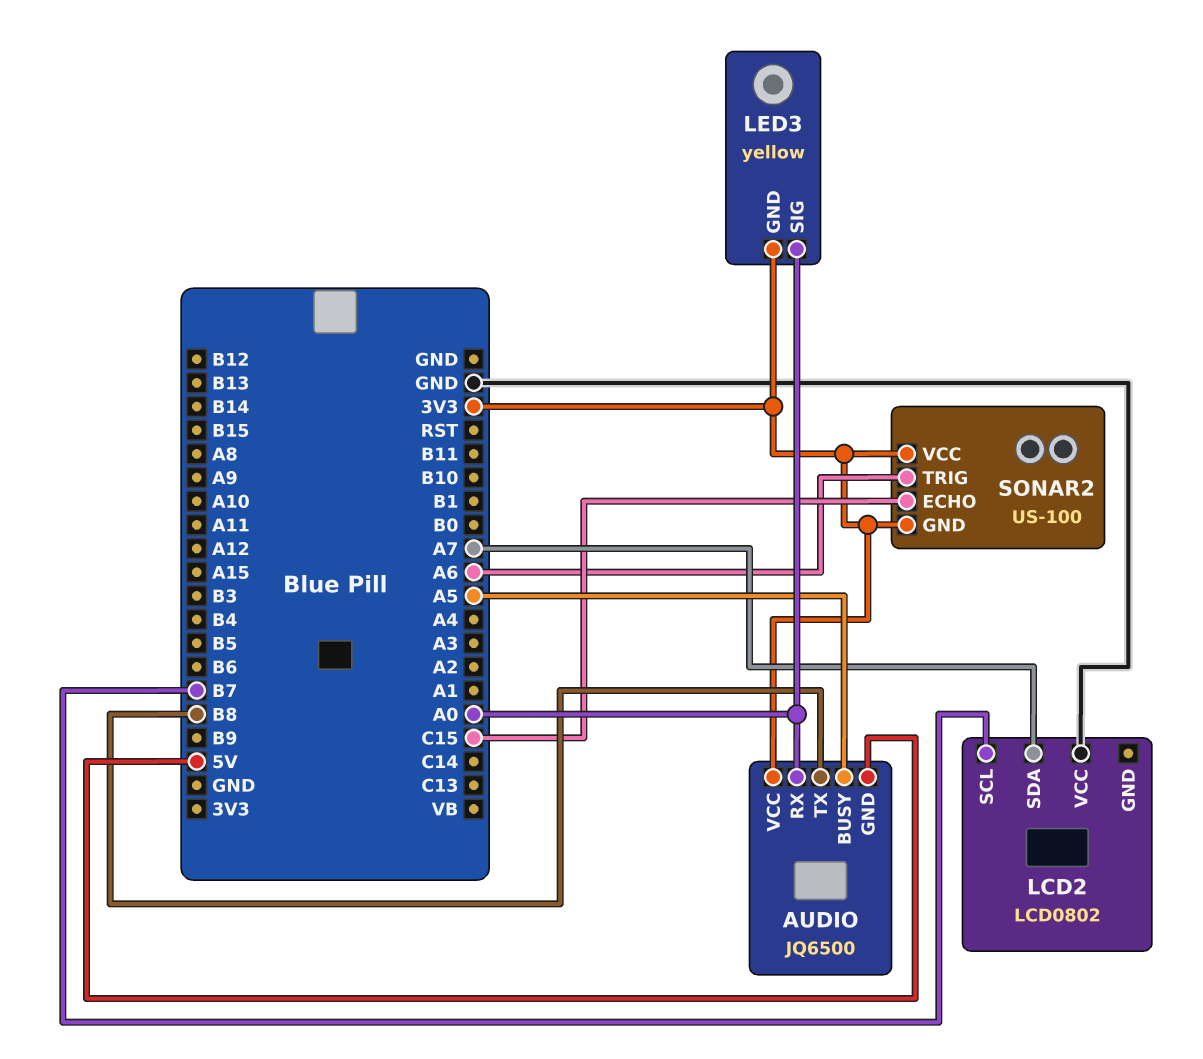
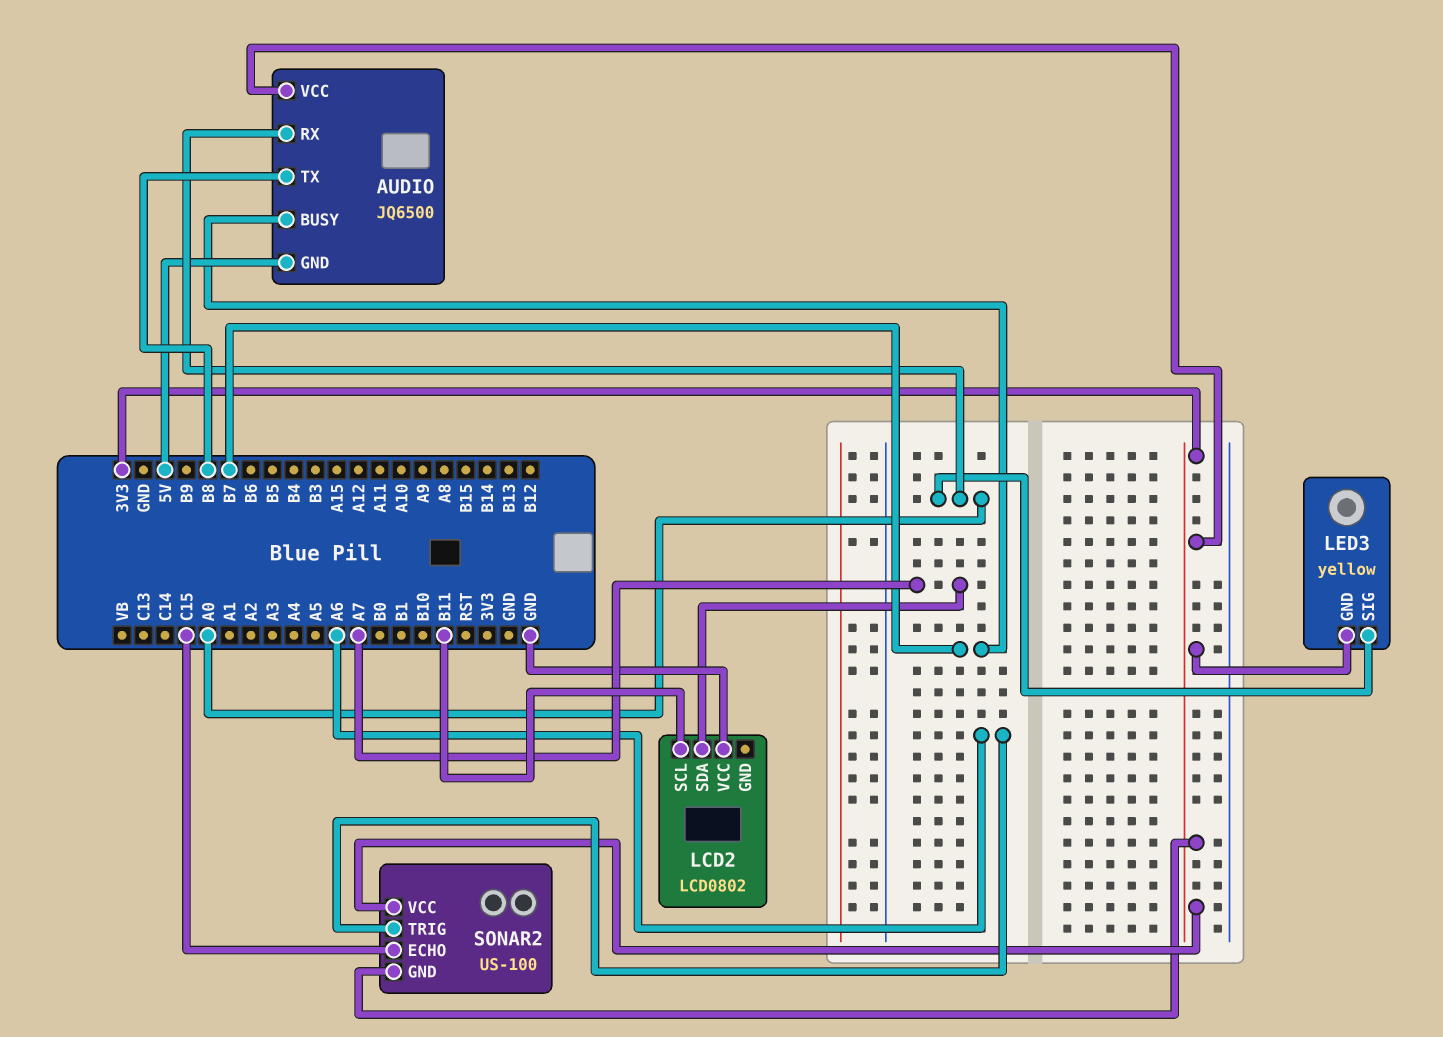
AUDIO pin BUSY: A5 -> B7
LCD2 pin SCL: B7 -> B11

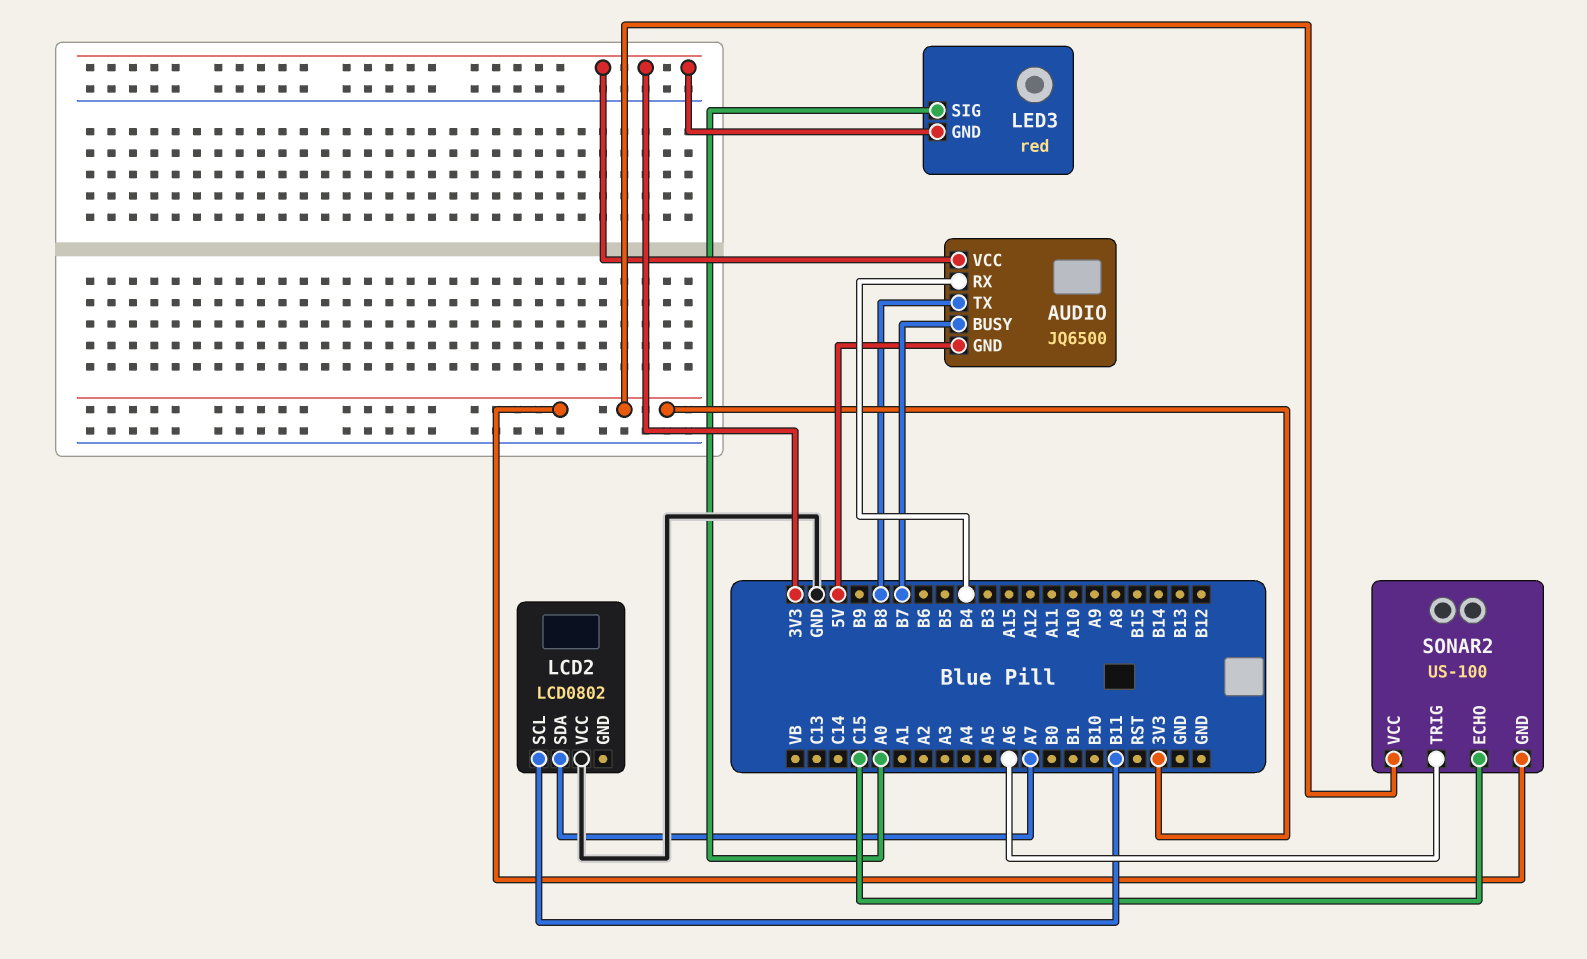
AUDIO pin RX: A0 -> B4
LED3: yellow -> red

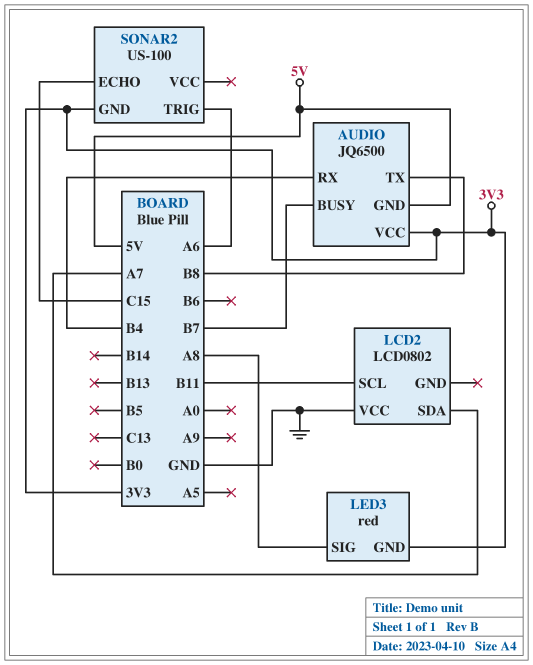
LED3 pin SIG: A0 -> A8
SONAR2 pin VCC: 3V3 -> none

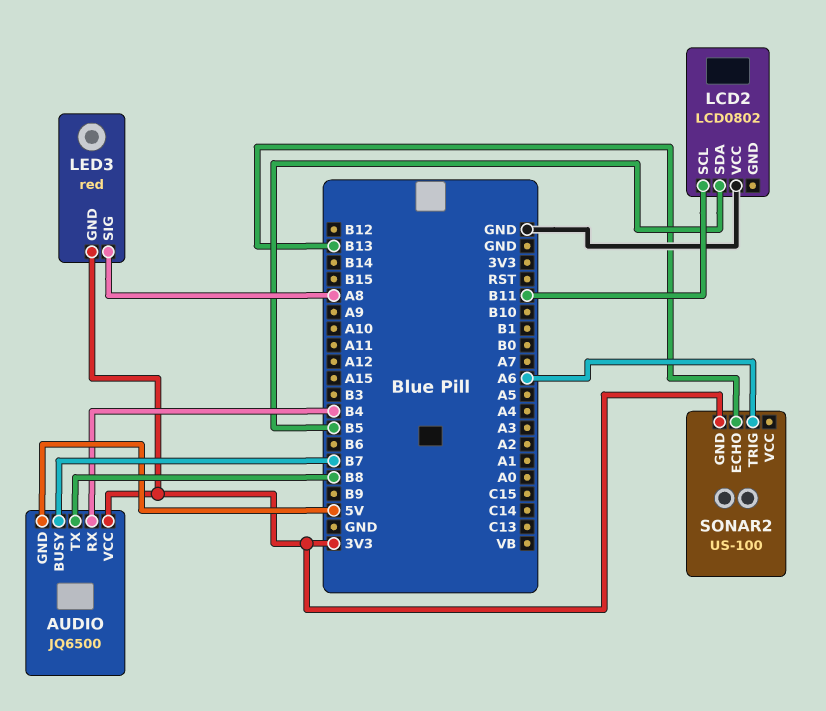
LCD2 pin SDA: A7 -> B5
SONAR2 pin ECHO: C15 -> B13

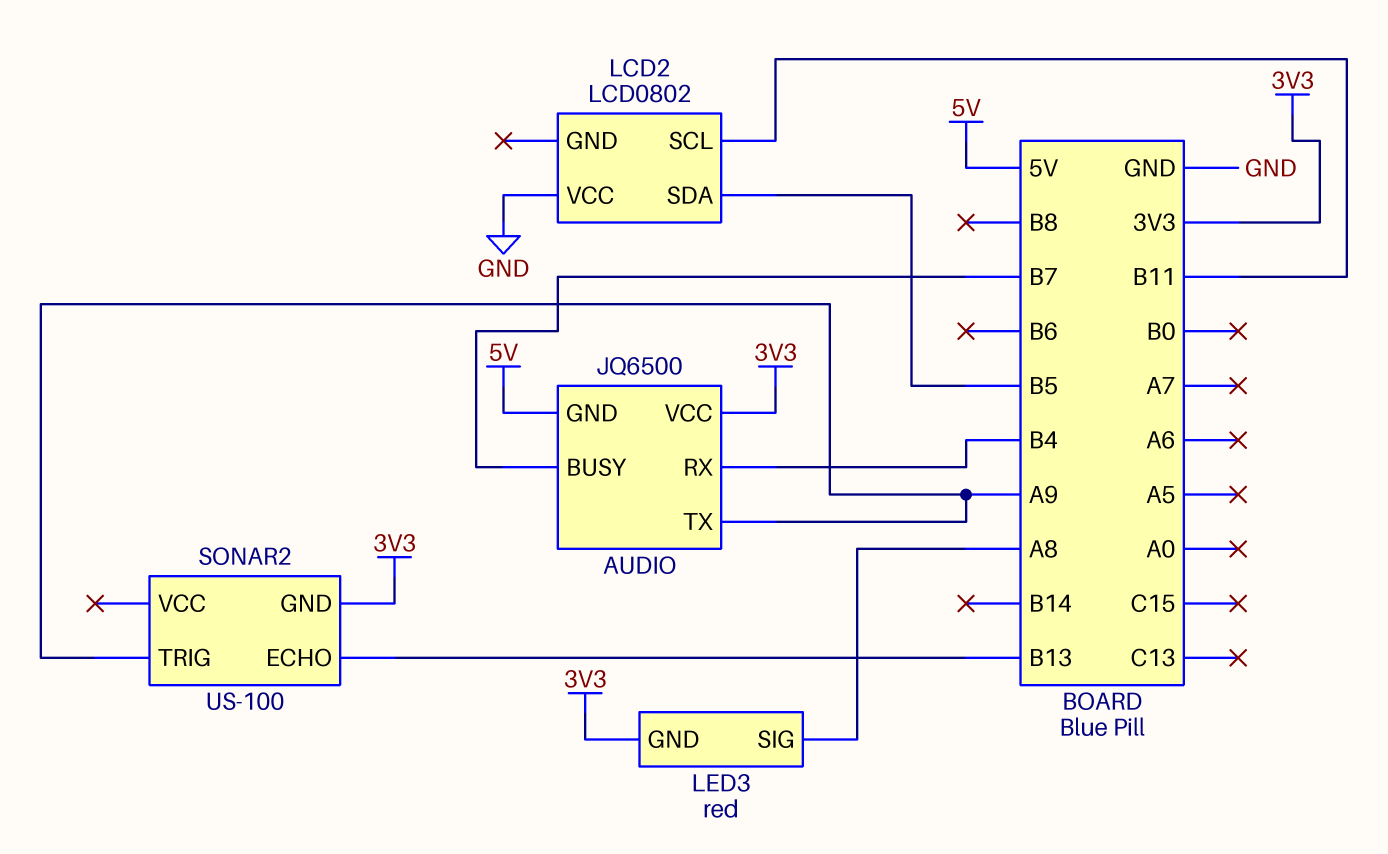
AUDIO pin TX: B8 -> A9
SONAR2 pin TRIG: A6 -> A9

